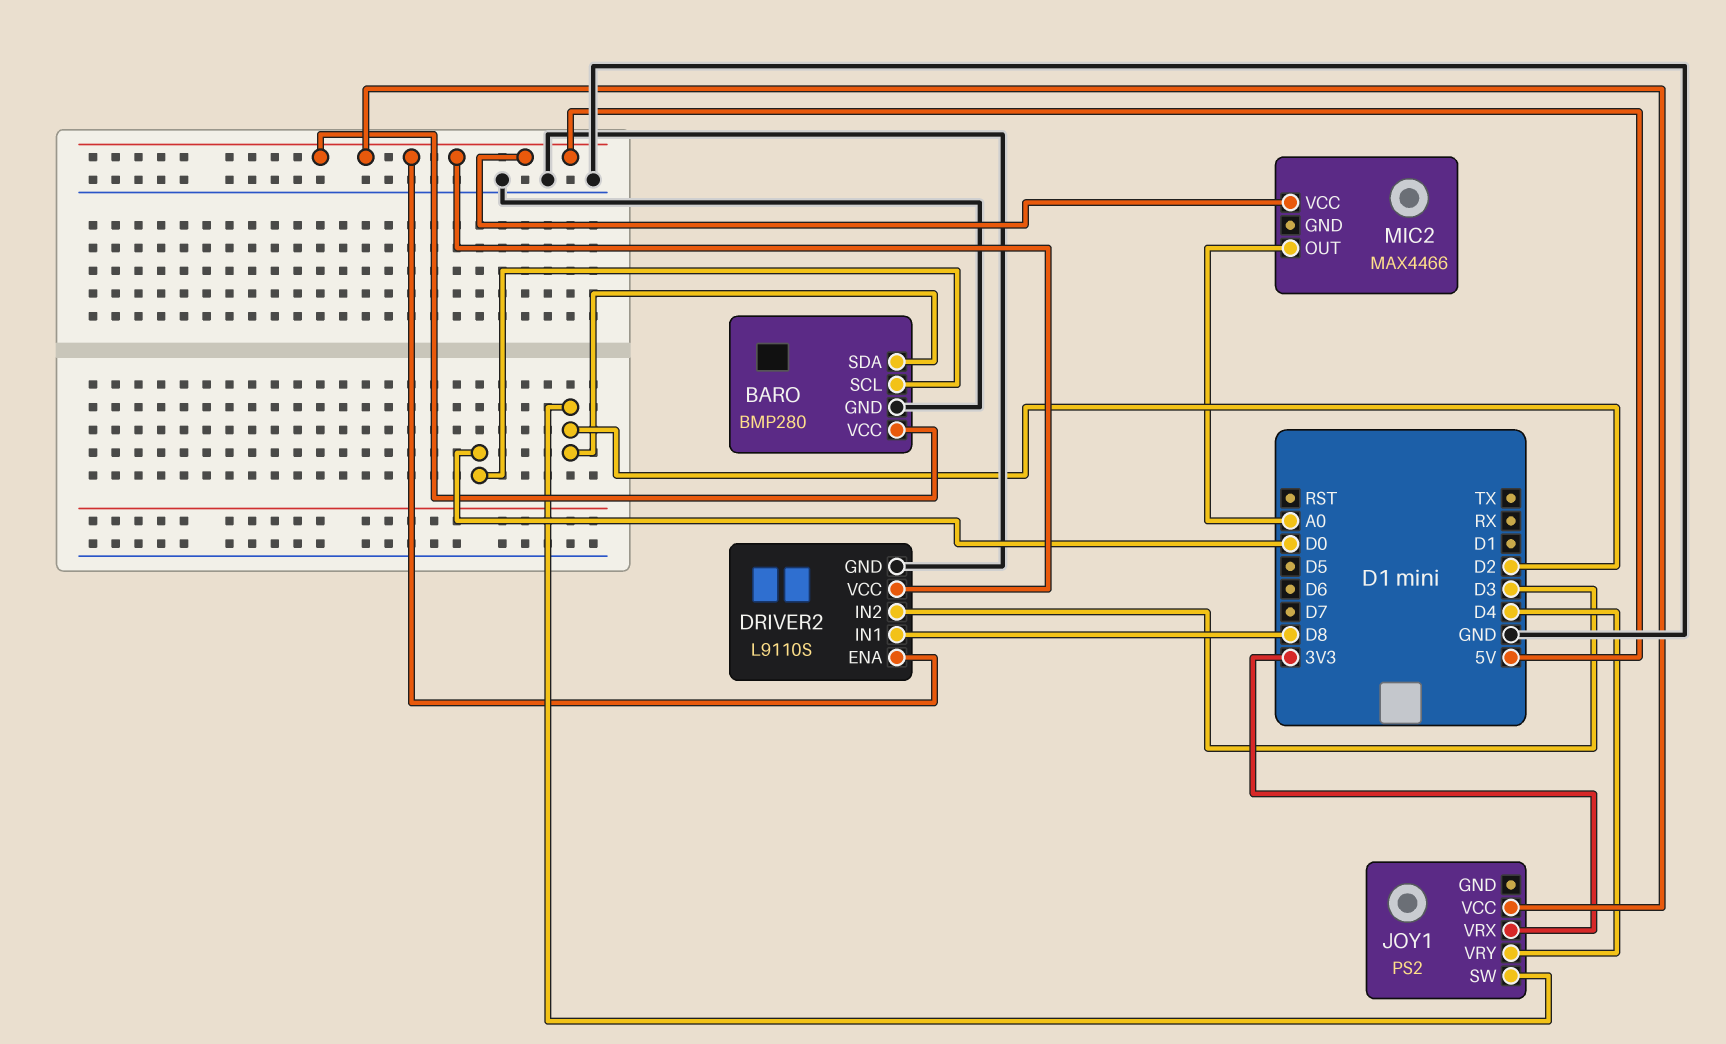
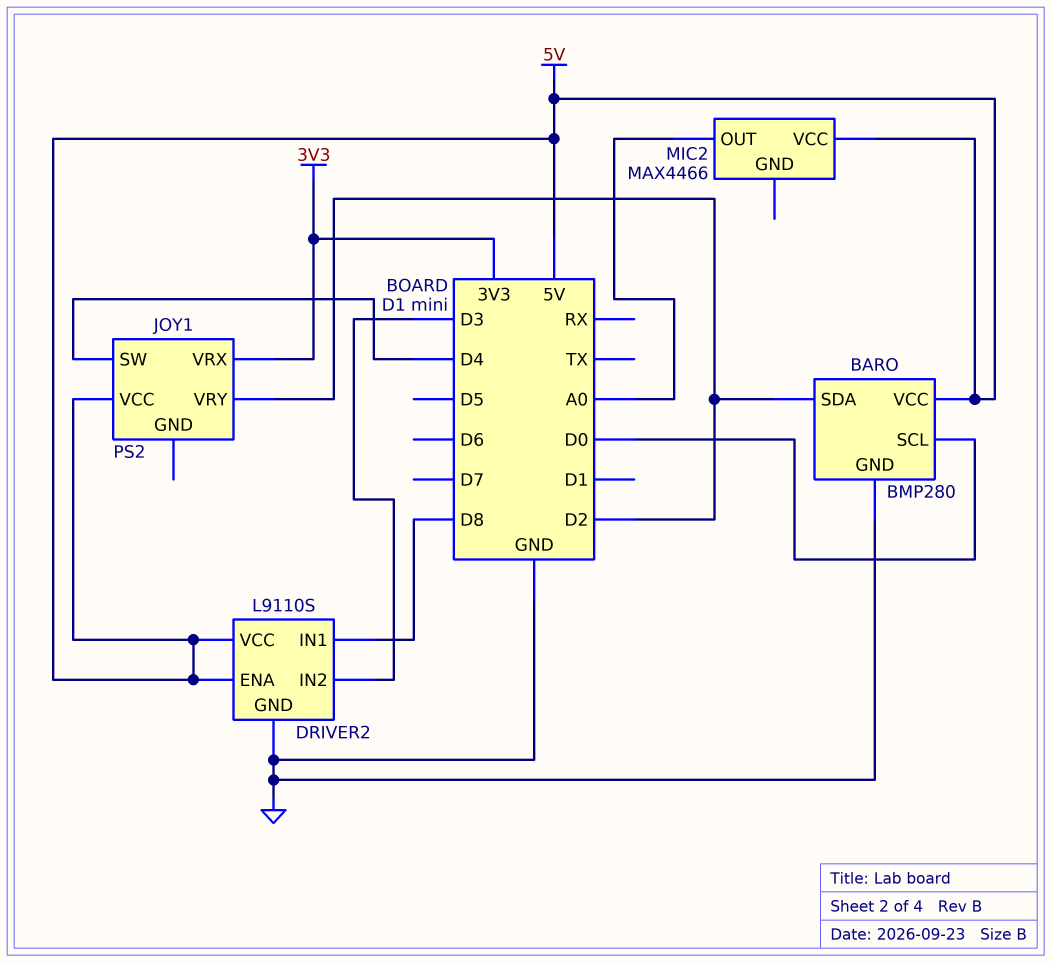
JOY1 pin SW: D2 -> D4
JOY1 pin VRY: D4 -> D2

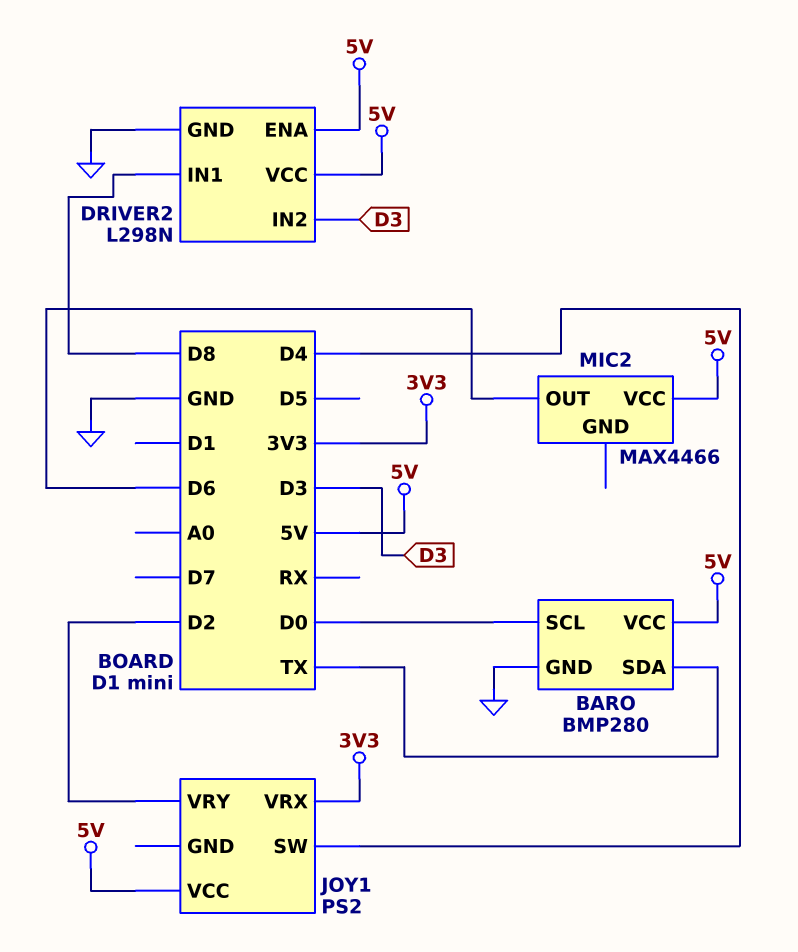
BARO pin SDA: D2 -> TX
DRIVER2: L9110S -> L298N
MIC2 pin OUT: A0 -> D6

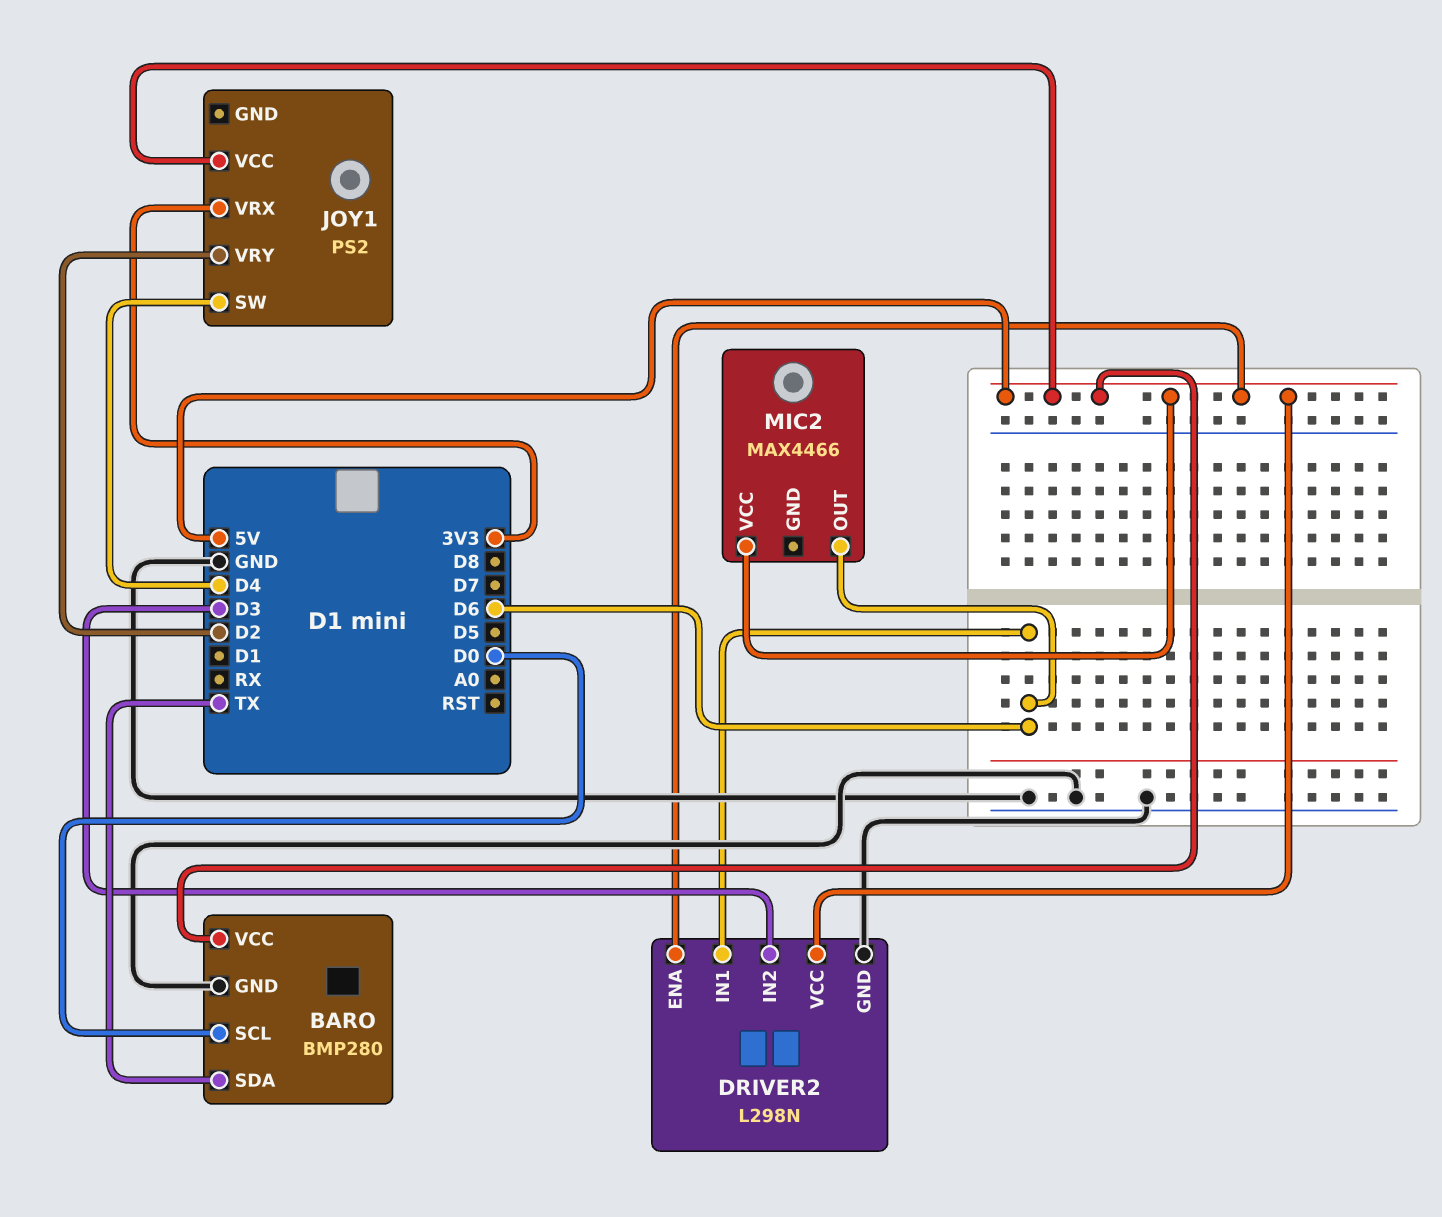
DRIVER2 pin IN1: D8 -> D6

